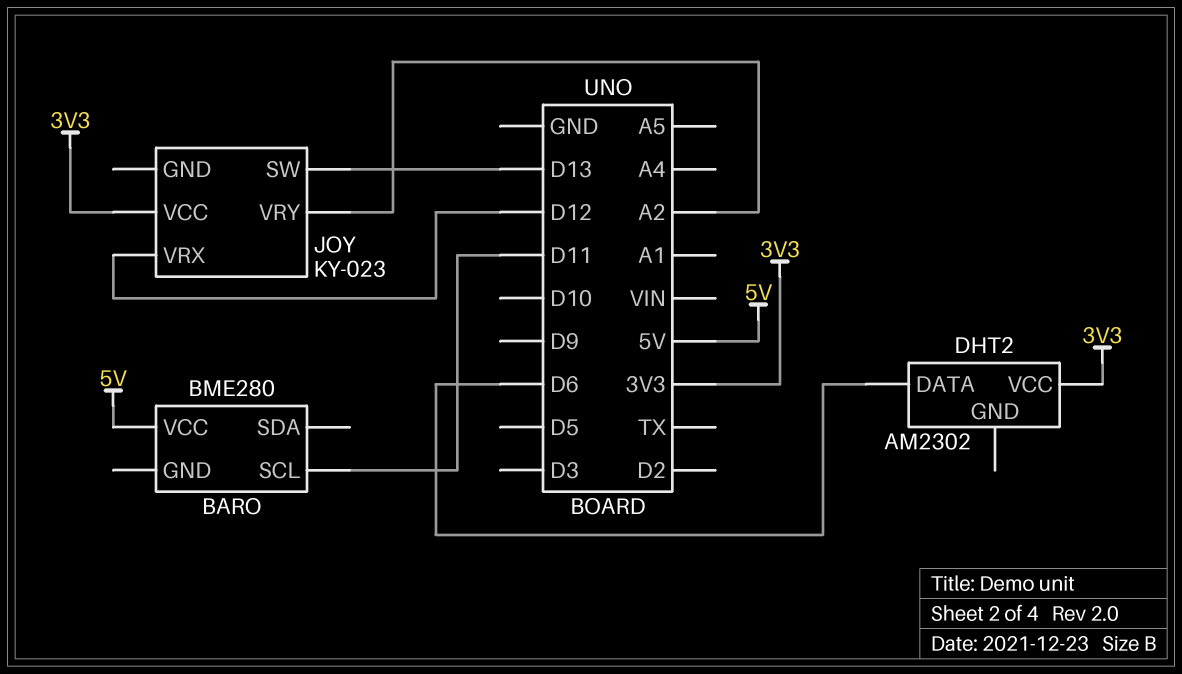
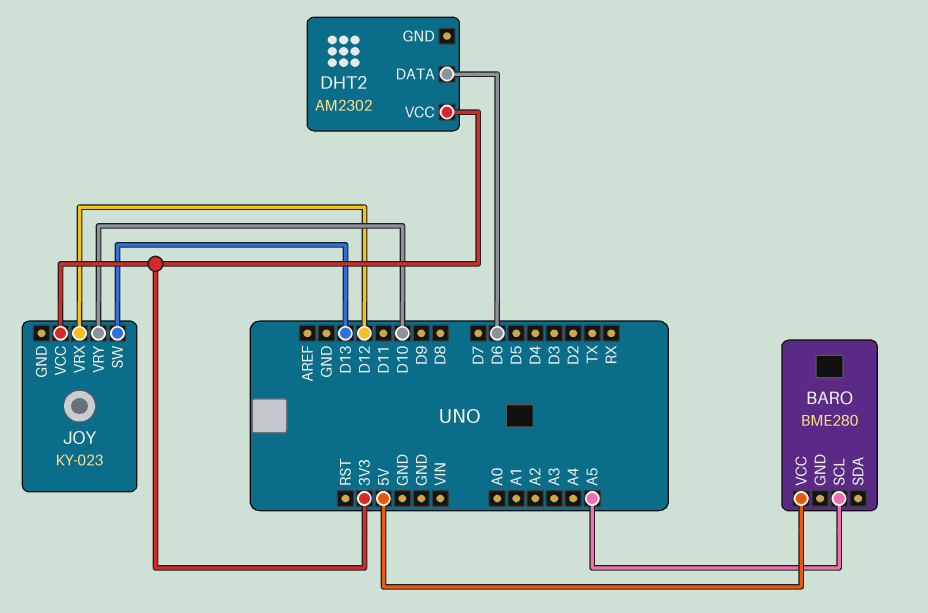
BARO pin SCL: D11 -> A5
JOY pin VRY: A2 -> D10

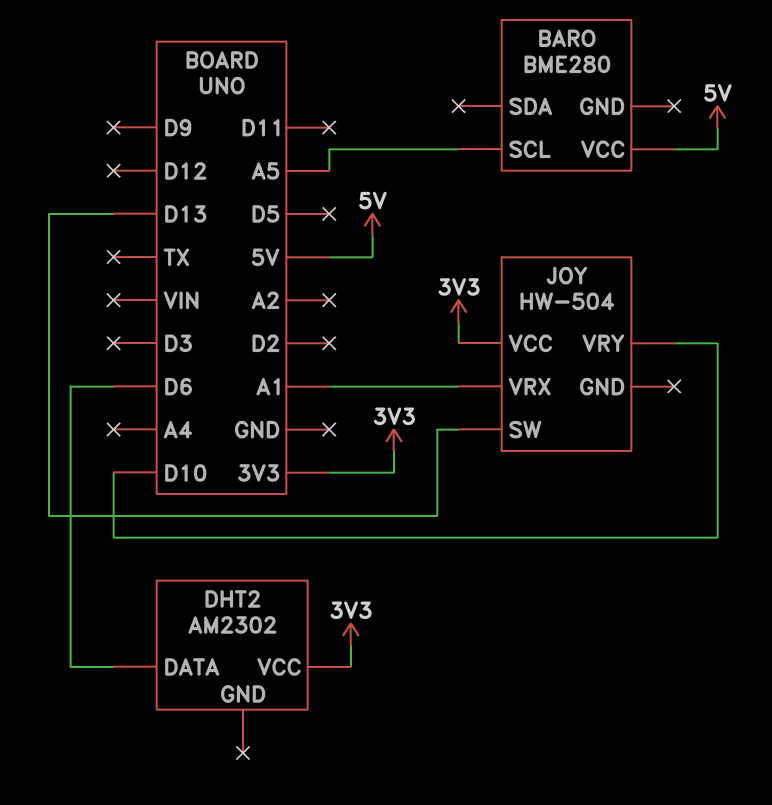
JOY: KY-023 -> HW-504
JOY pin VRX: D12 -> A1

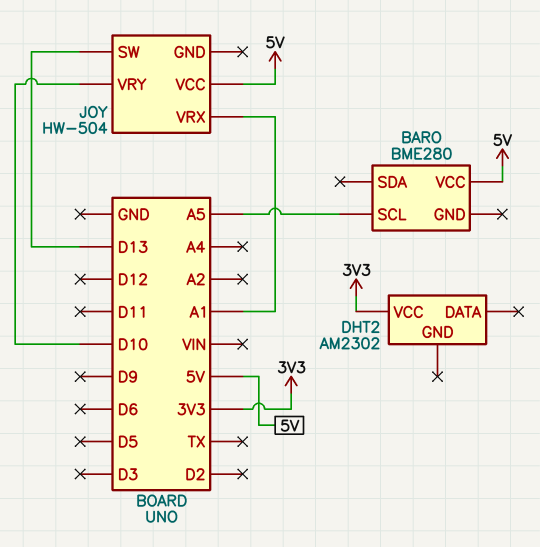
DHT2 pin DATA: D6 -> none
JOY pin VCC: 3V3 -> 5V

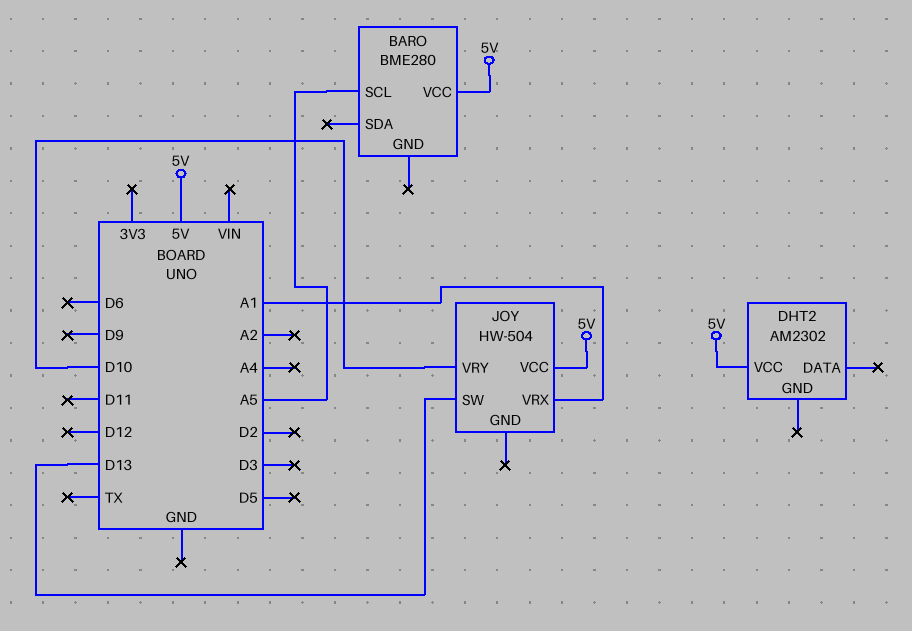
DHT2 pin VCC: 3V3 -> 5V

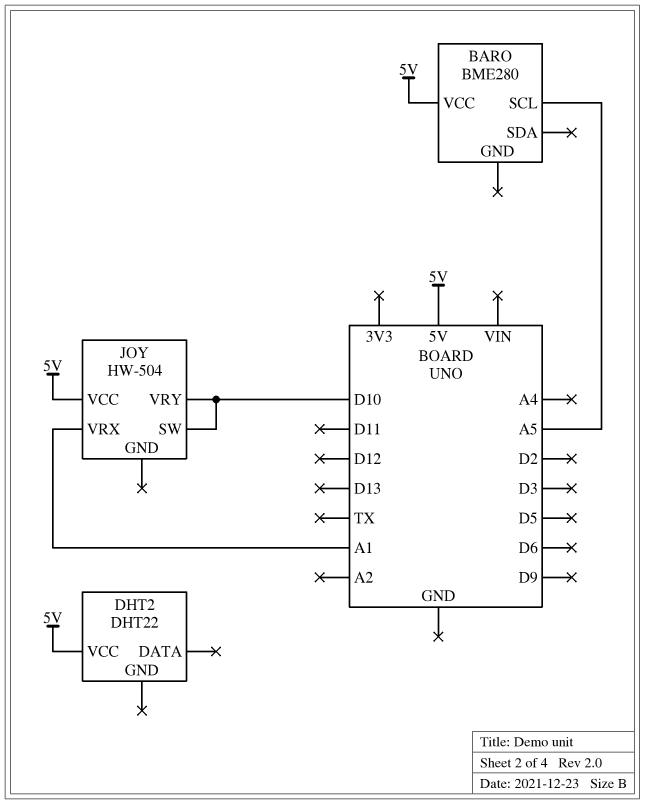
DHT2: AM2302 -> DHT22
JOY pin SW: D13 -> D10

